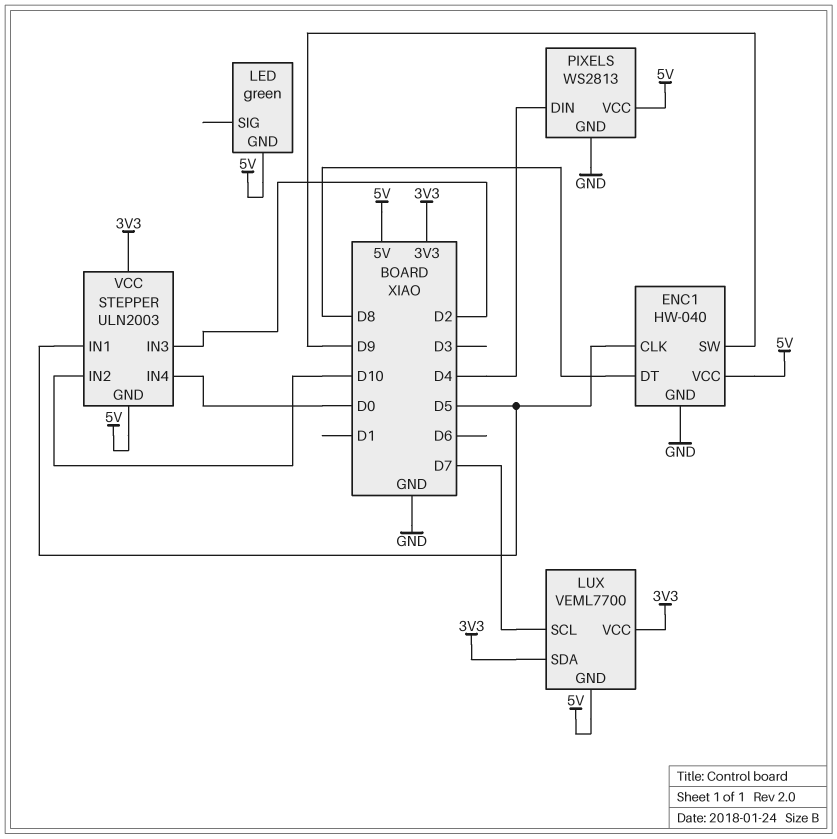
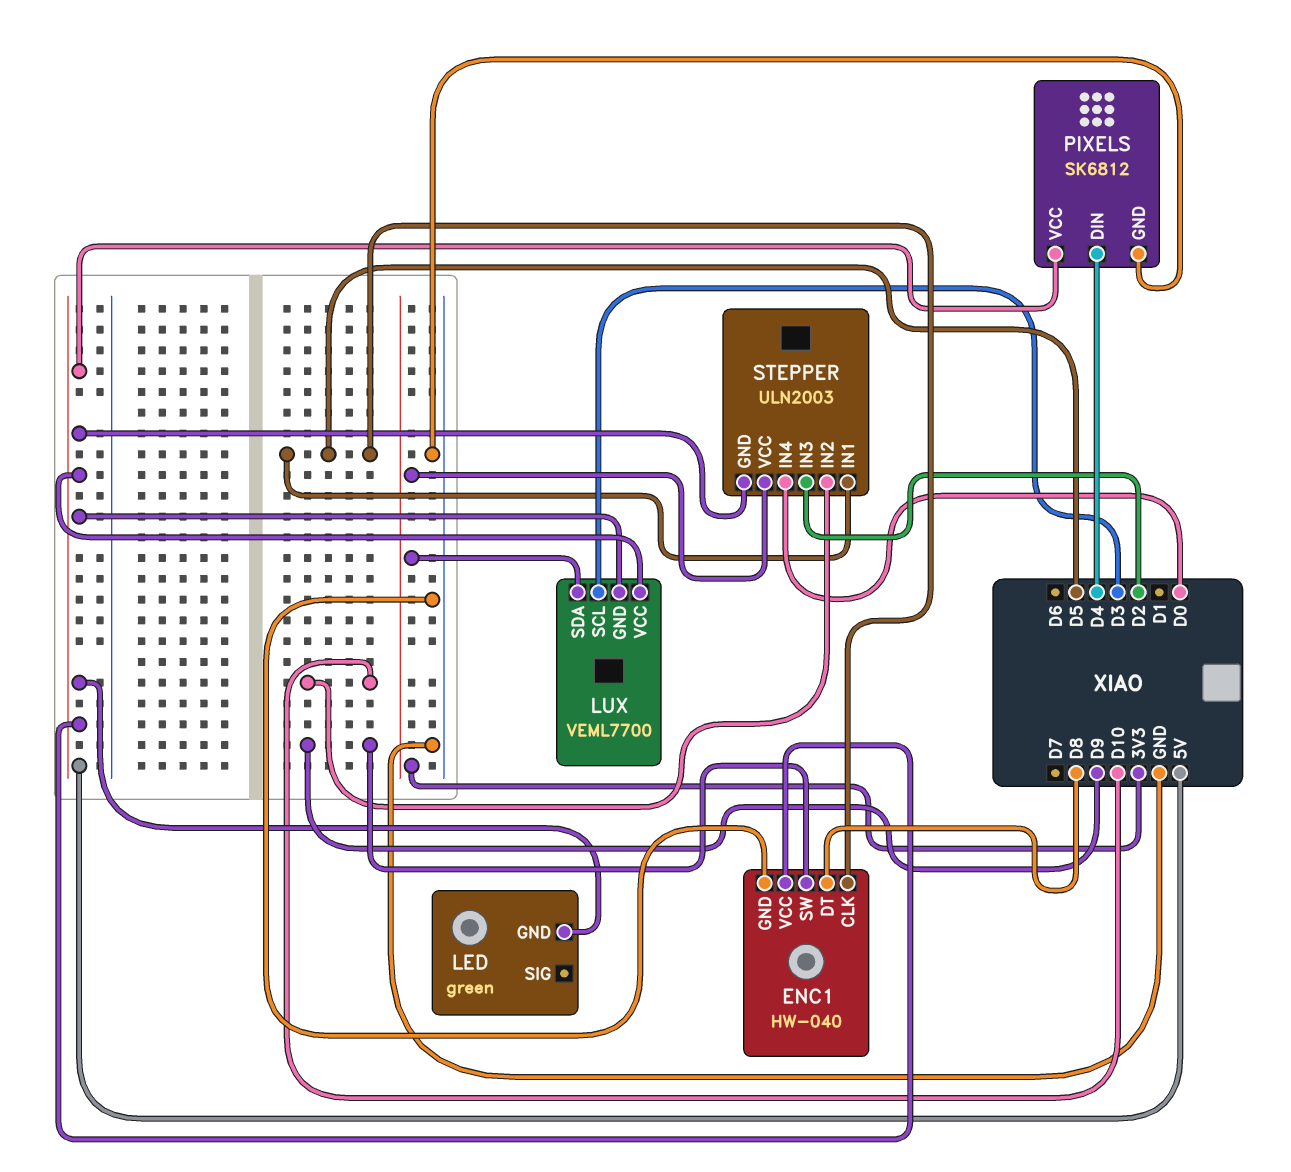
LUX pin SCL: D7 -> D3
LUX pin VCC: 3V3 -> 5V
PIXELS: WS2813 -> SK6812

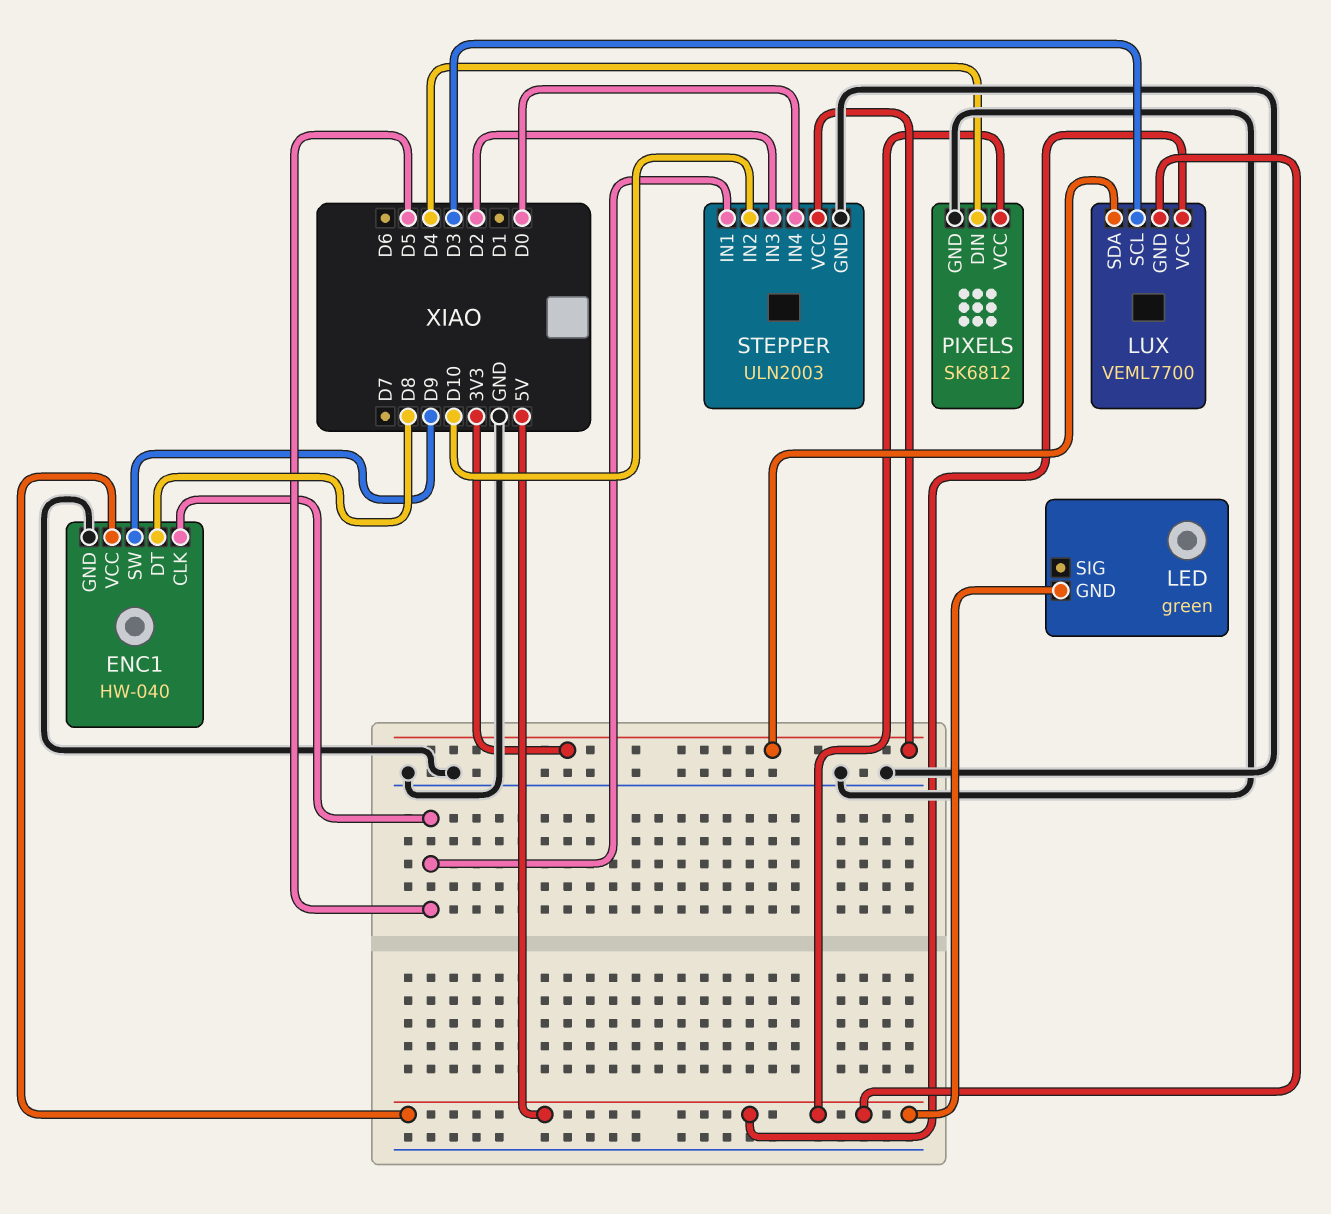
STEPPER pin GND: 5V -> GND

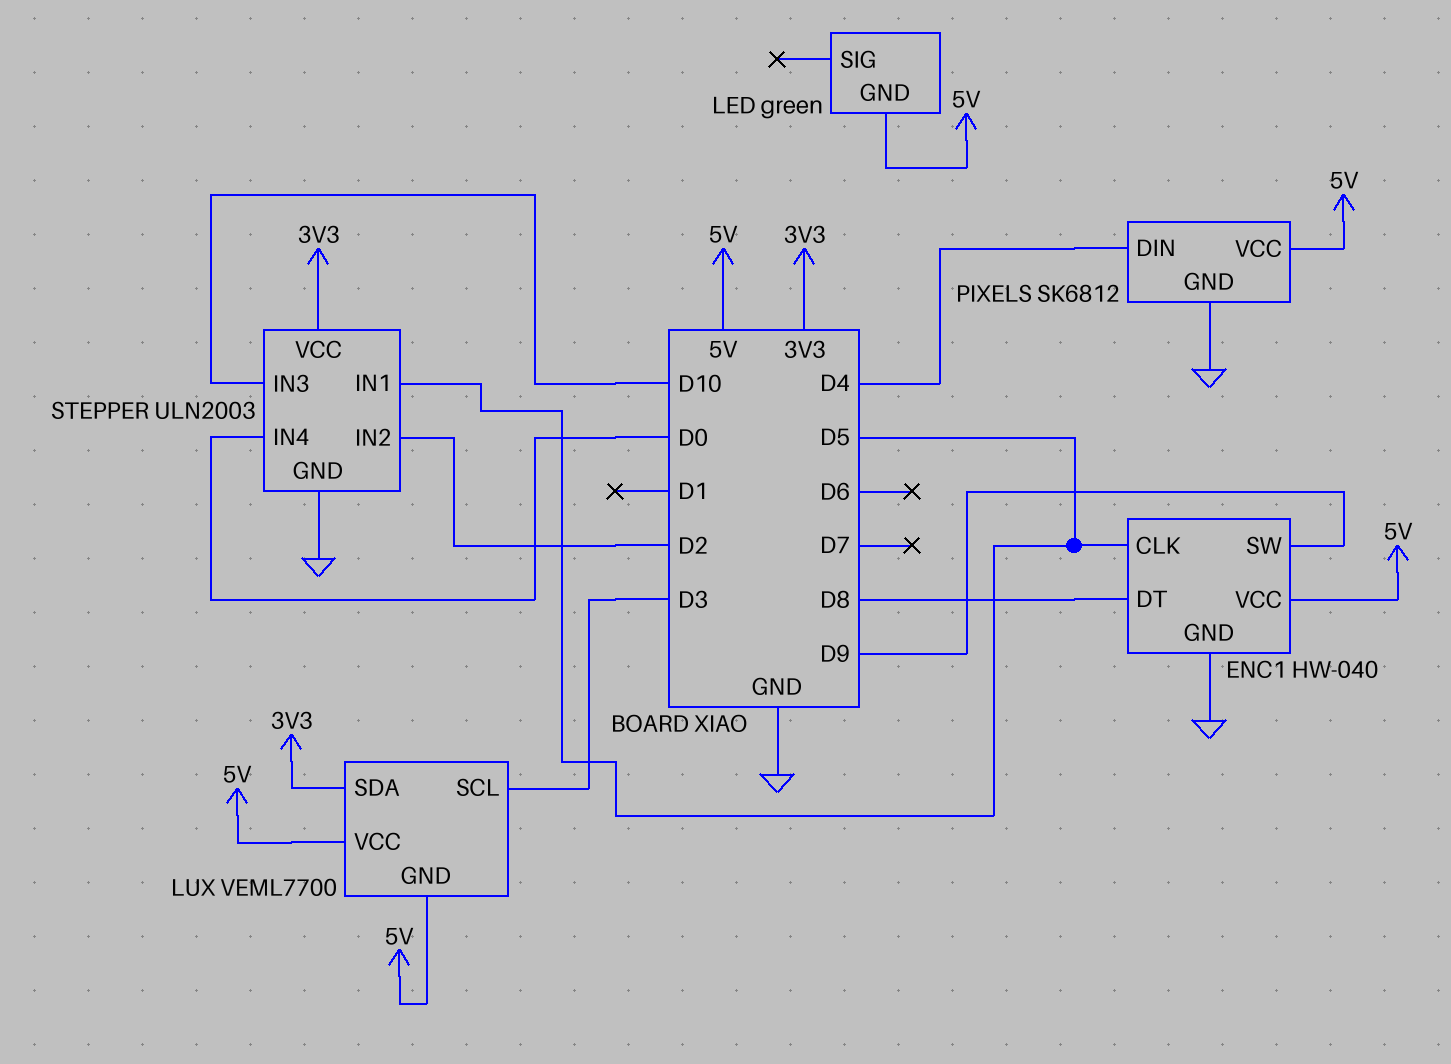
STEPPER pin IN2: D10 -> D2
STEPPER pin IN3: D2 -> D10

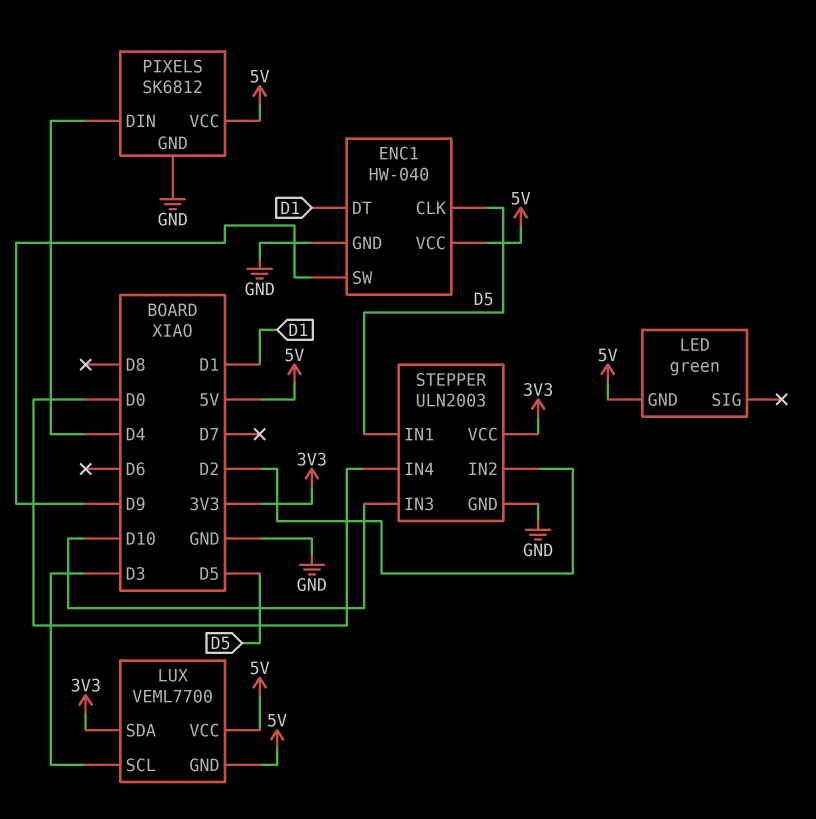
ENC1 pin DT: D8 -> D1

